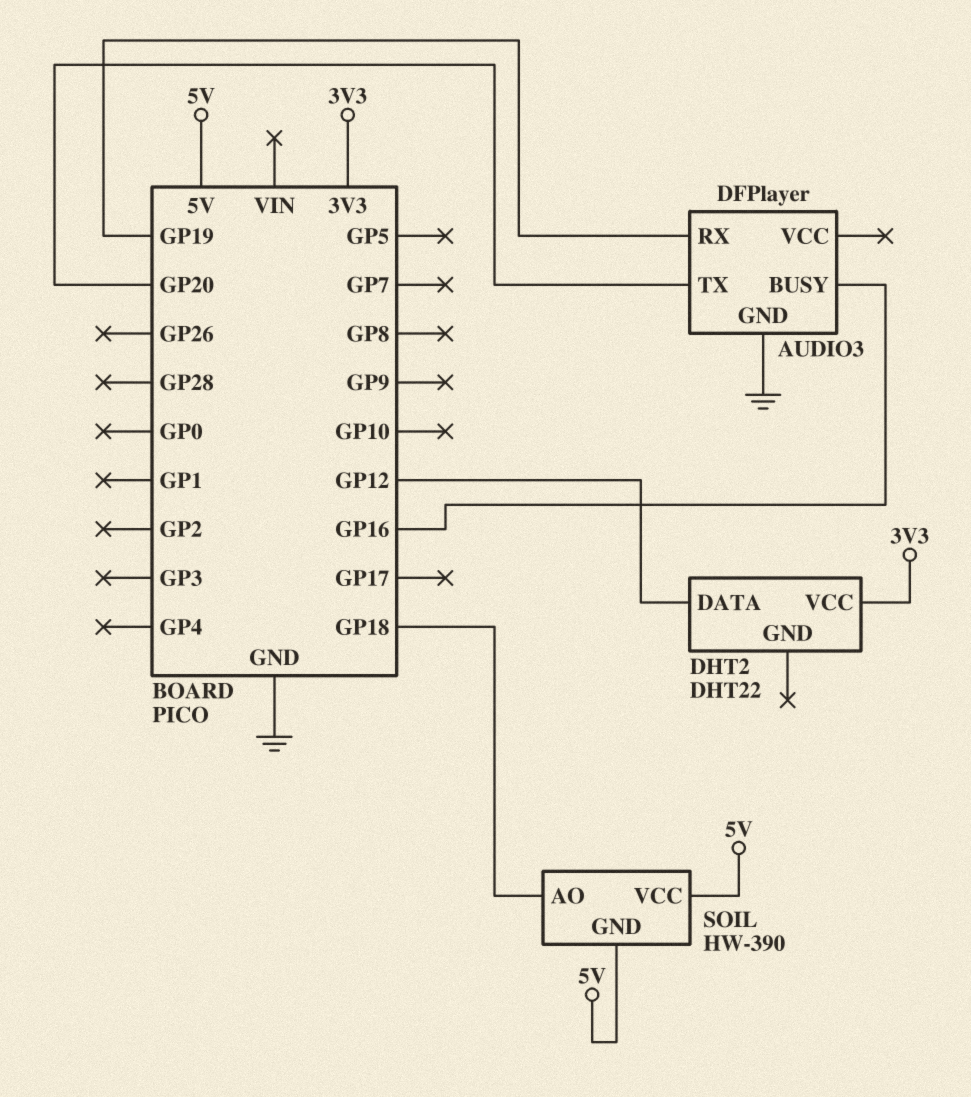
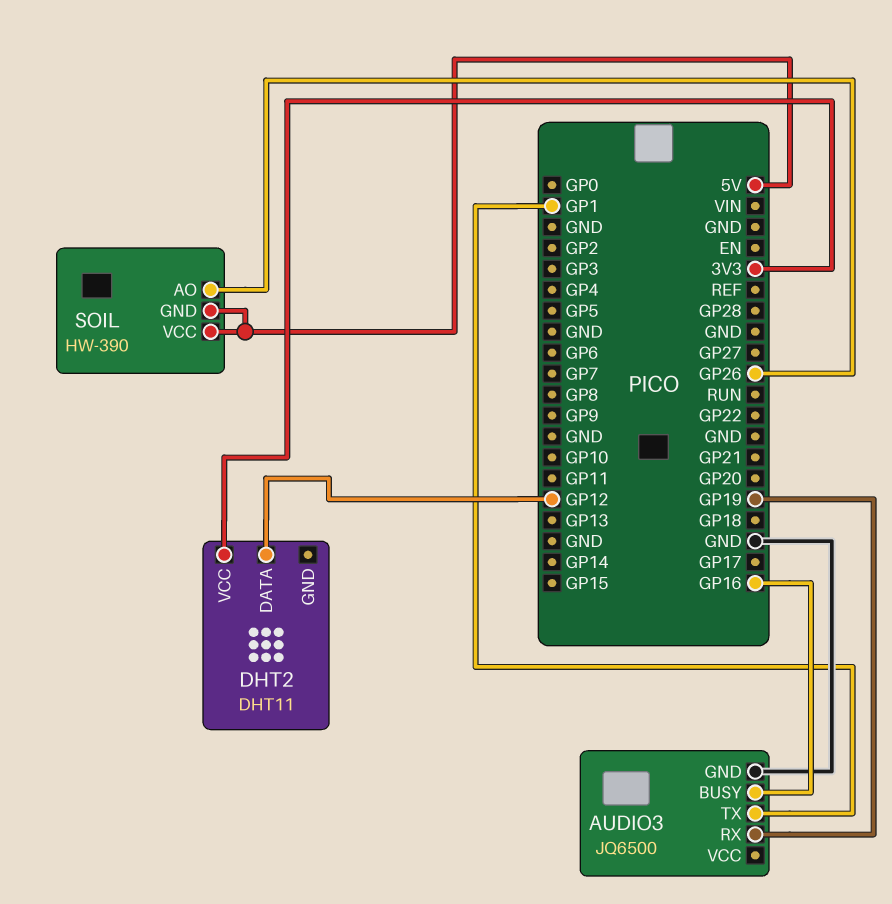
AUDIO3: DFPlayer -> JQ6500
AUDIO3 pin TX: GP20 -> GP1
DHT2: DHT22 -> DHT11
SOIL pin AO: GP18 -> GP26

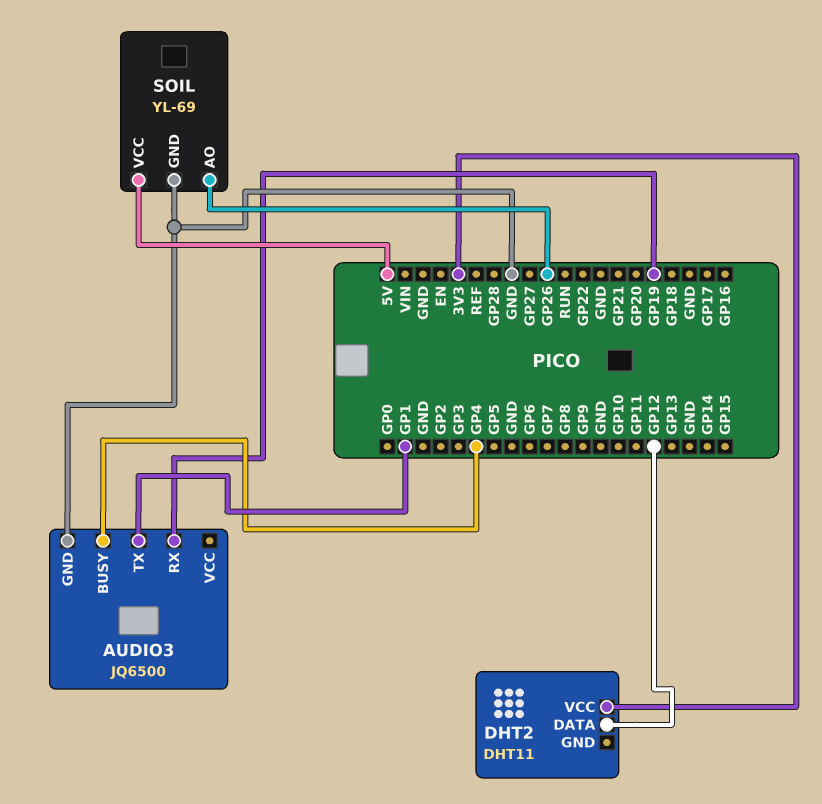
AUDIO3 pin BUSY: GP16 -> GP4
SOIL: HW-390 -> YL-69
SOIL pin GND: 5V -> GND

